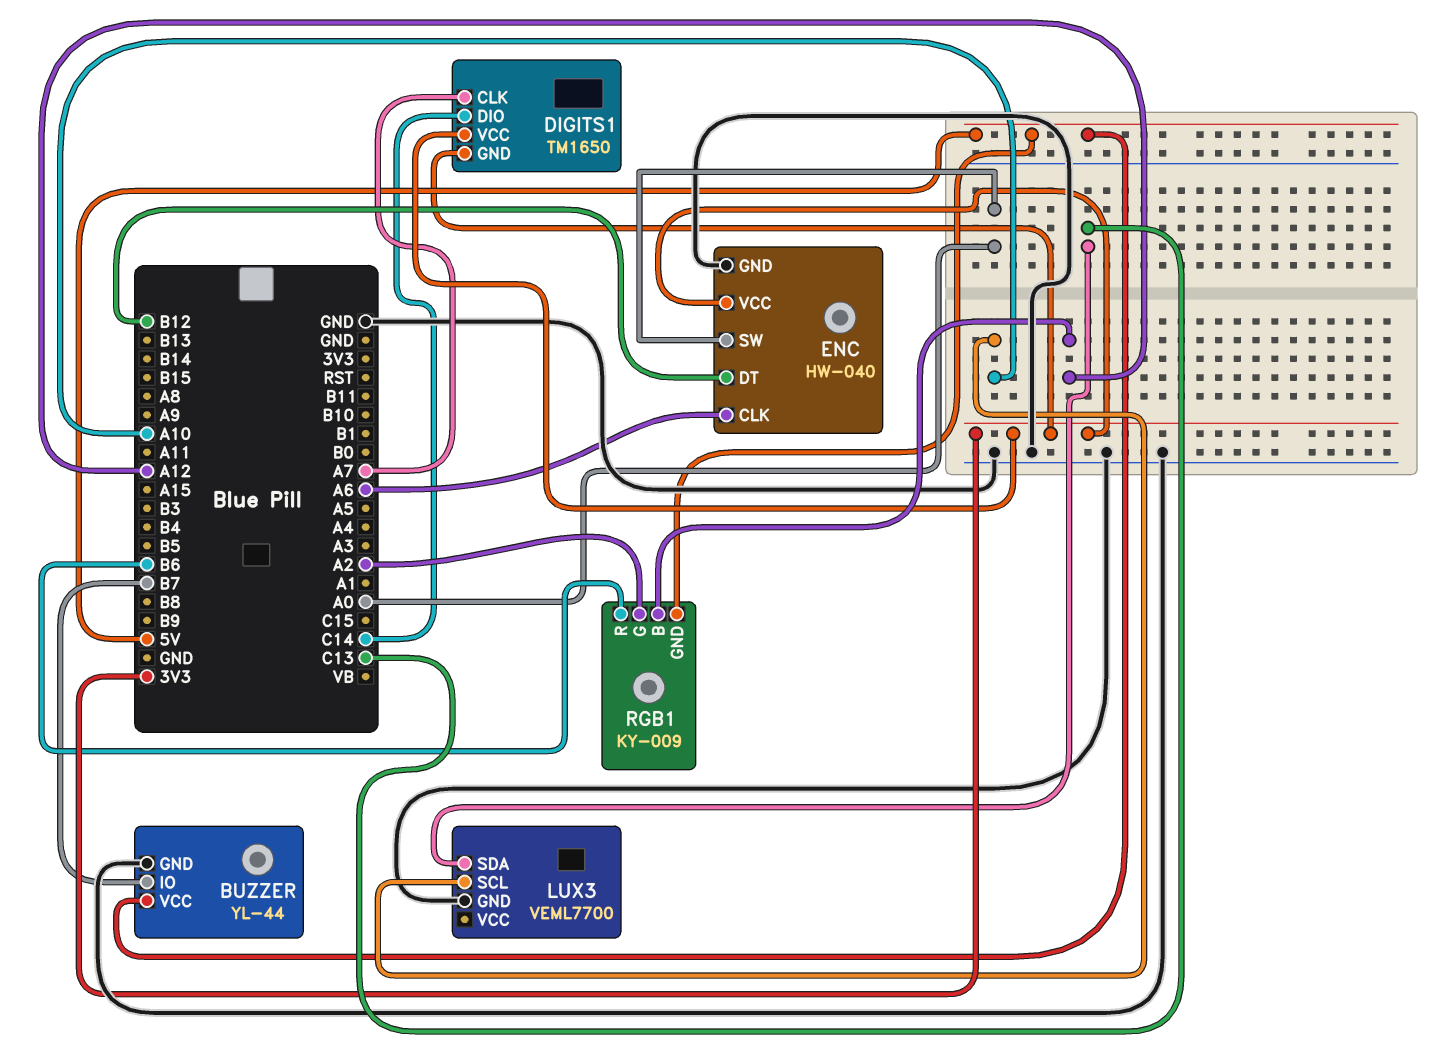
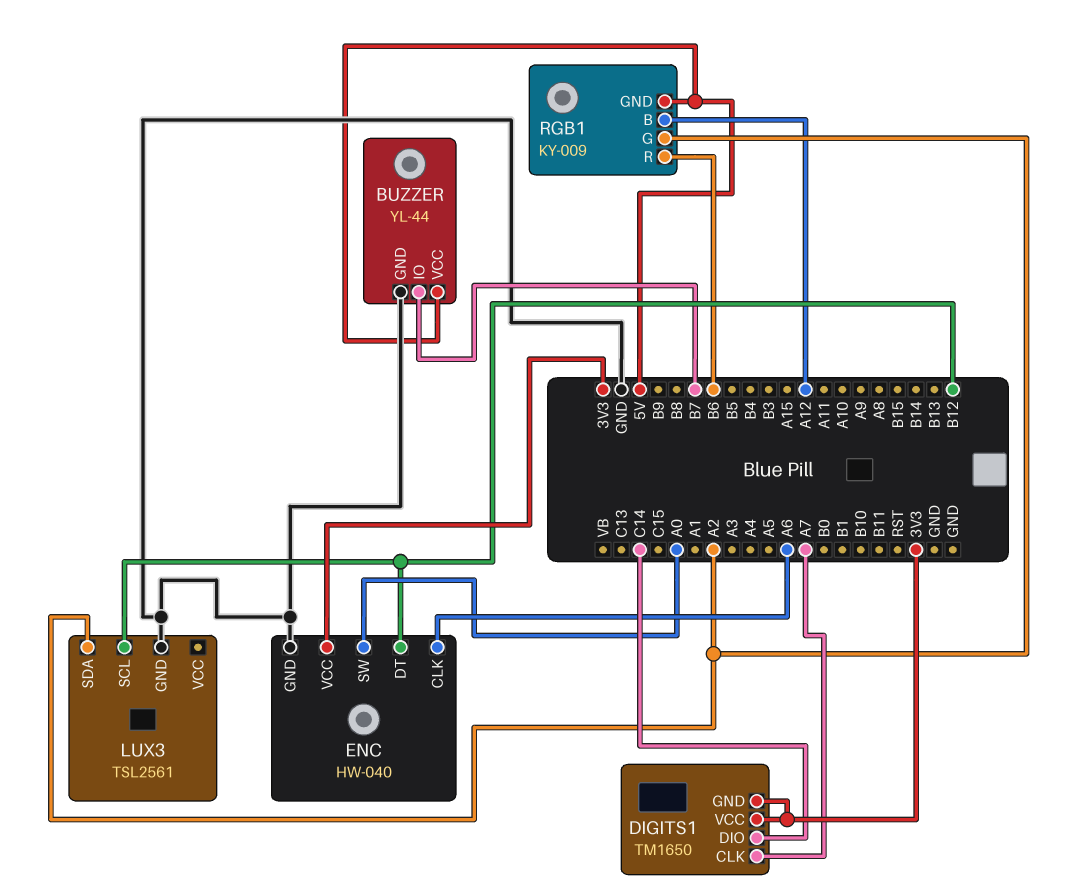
LUX3: VEML7700 -> TSL2561
LUX3 pin SCL: A10 -> B12
LUX3 pin SDA: C13 -> A2

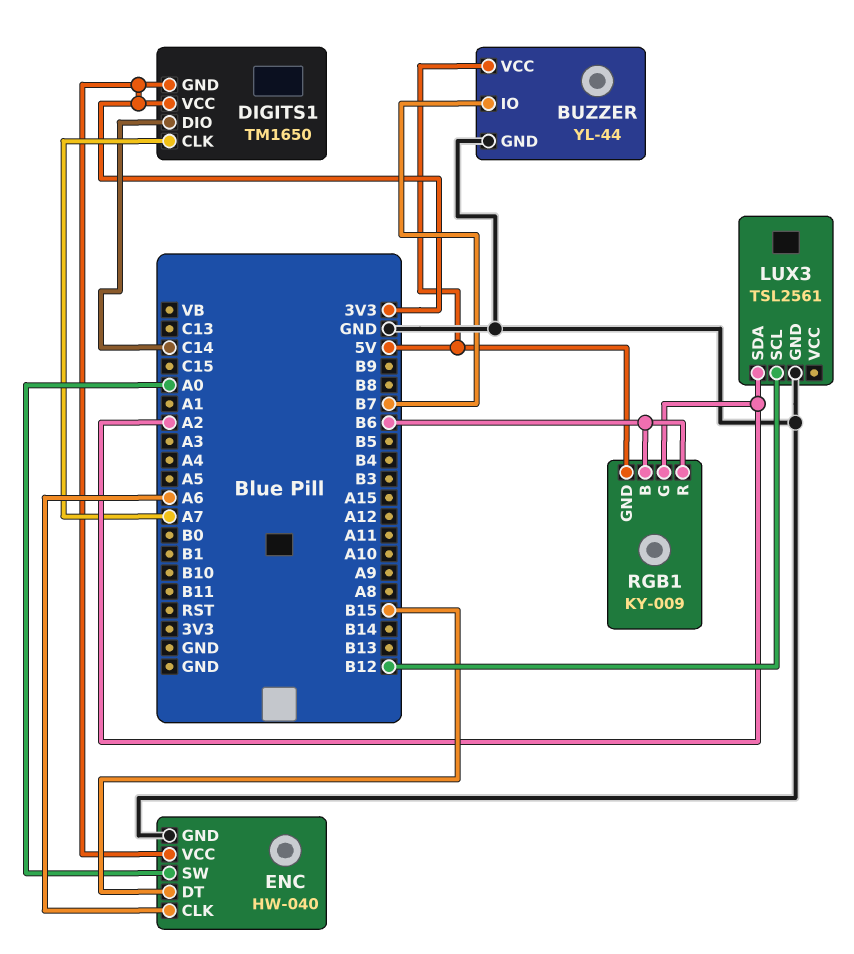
ENC pin DT: B12 -> B15
RGB1 pin B: A12 -> B6

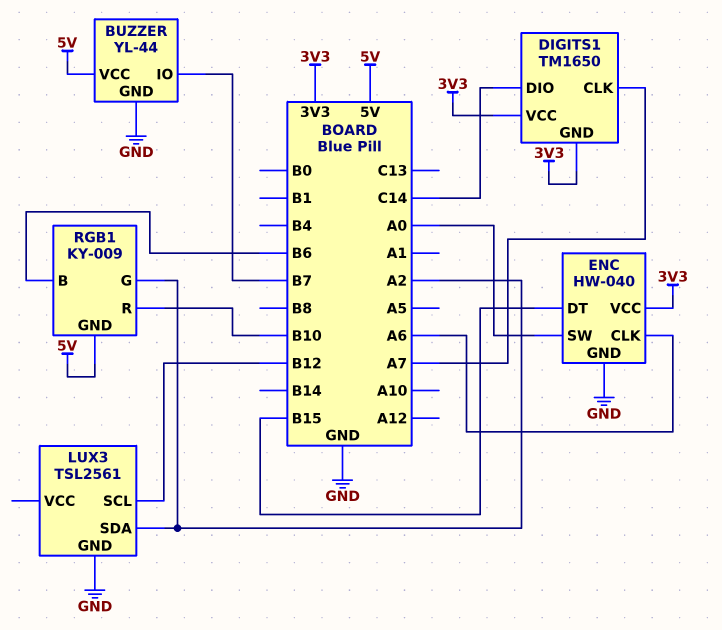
RGB1 pin R: B6 -> B10

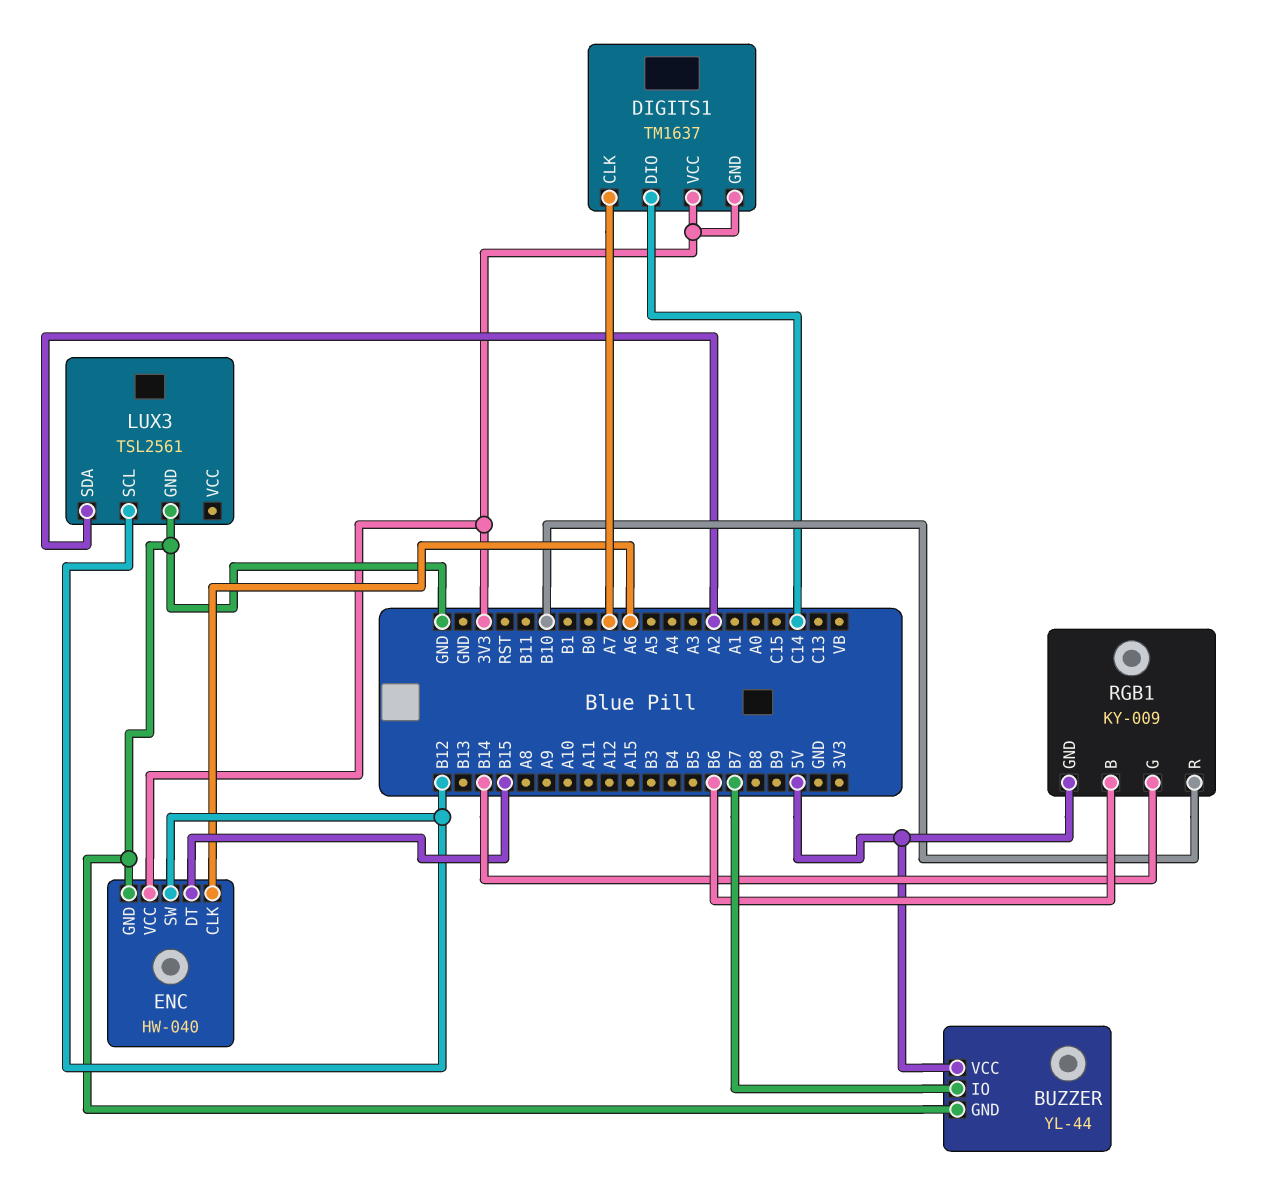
DIGITS1: TM1650 -> TM1637
ENC pin SW: A0 -> B12
RGB1 pin G: A2 -> B14

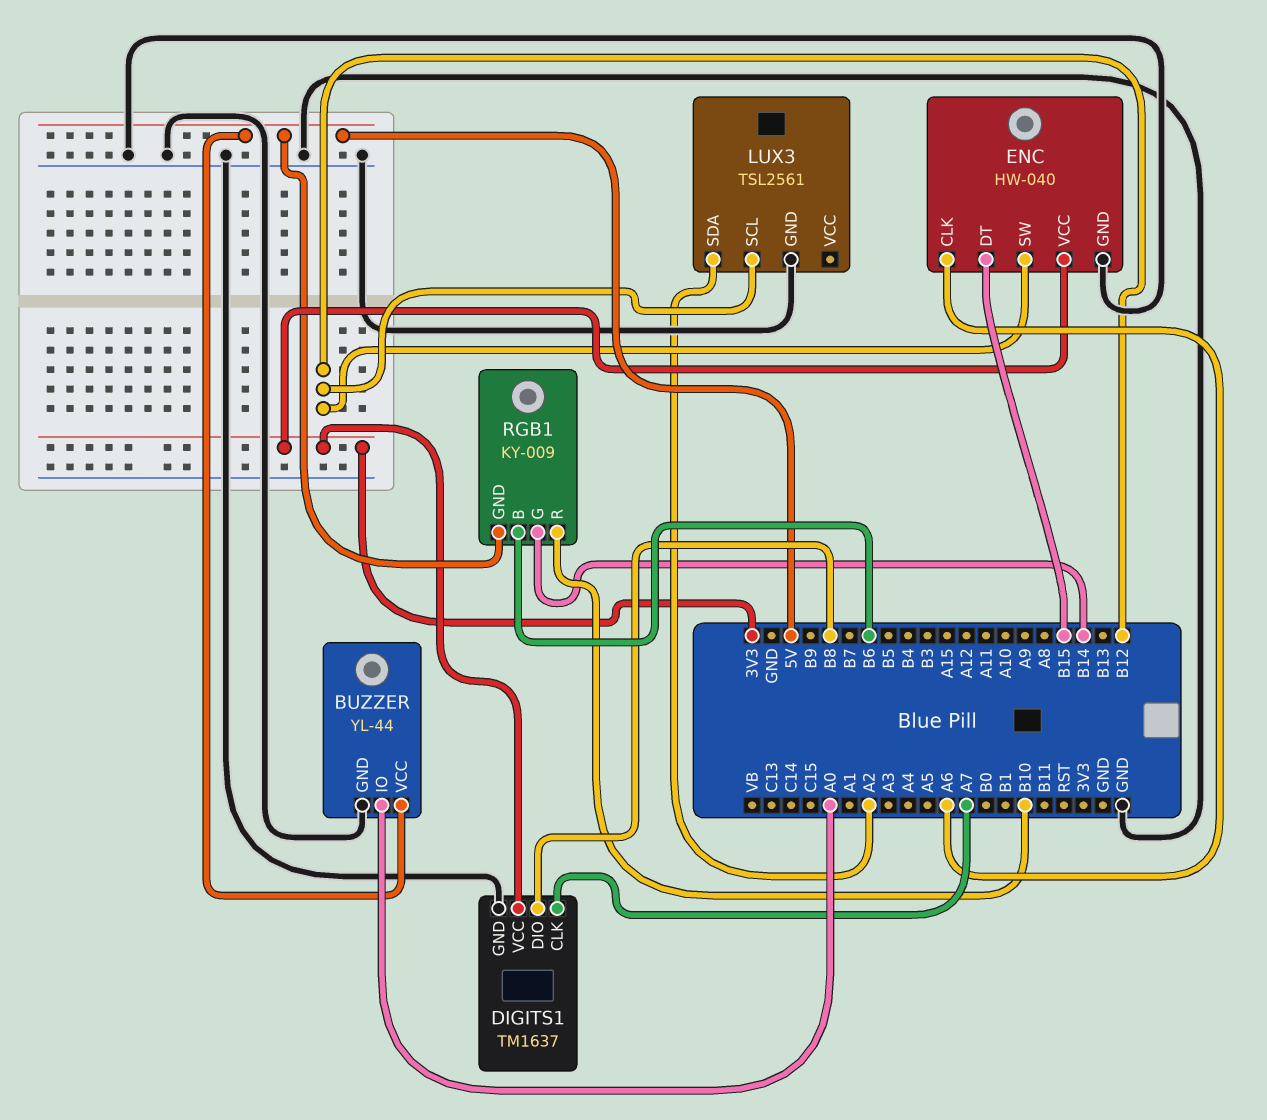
BUZZER pin IO: B7 -> A0
DIGITS1 pin DIO: C14 -> B8
DIGITS1 pin GND: 3V3 -> GND

